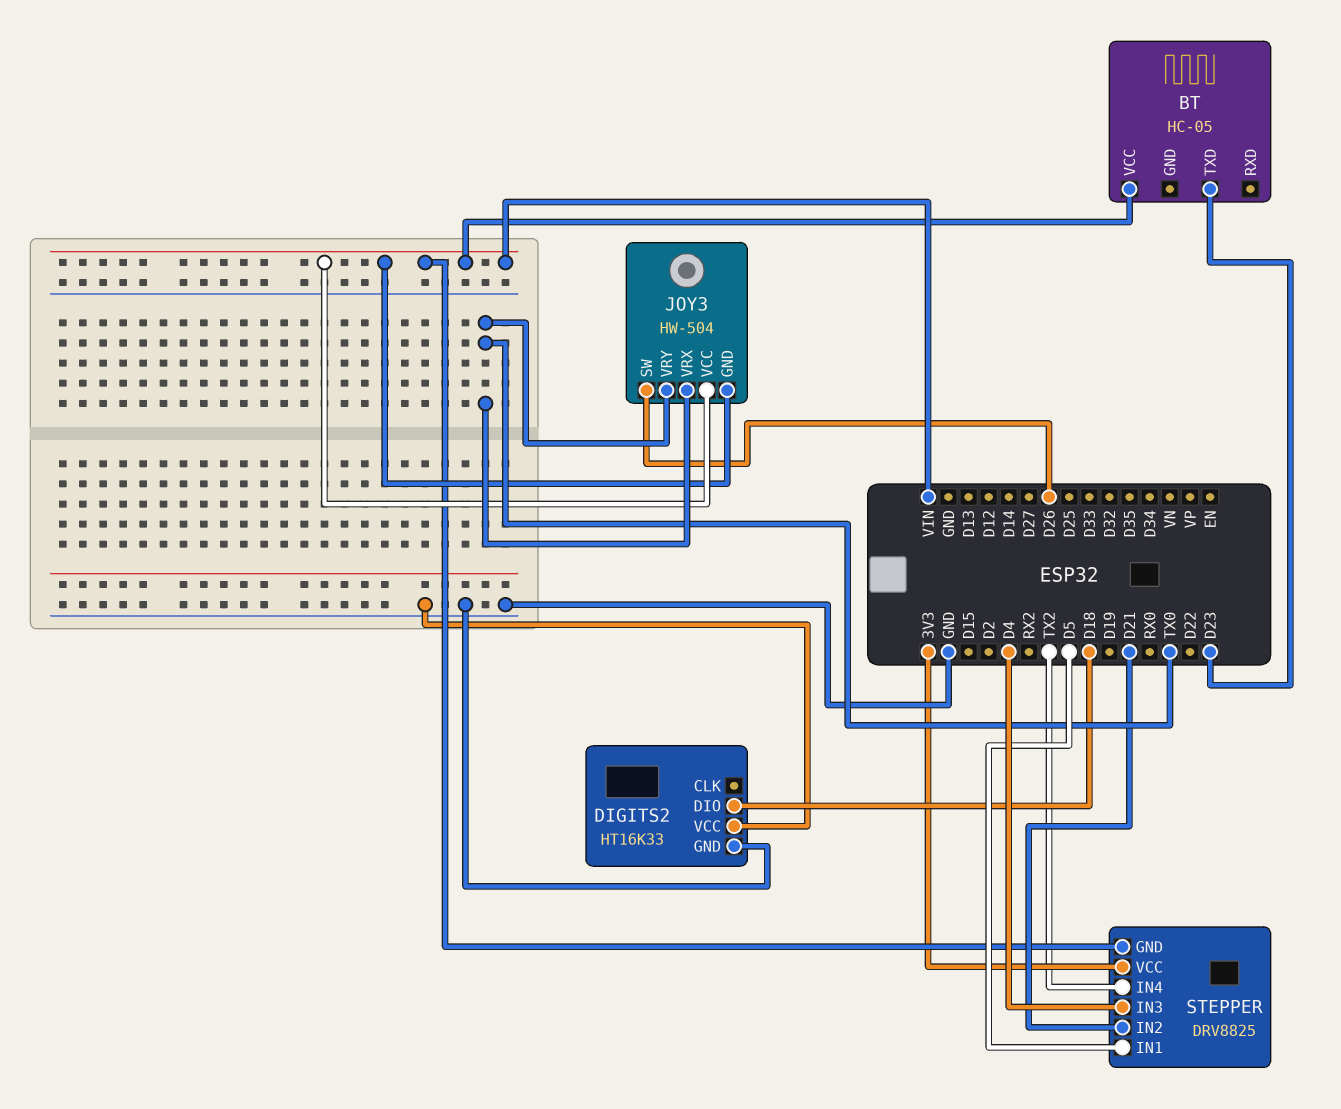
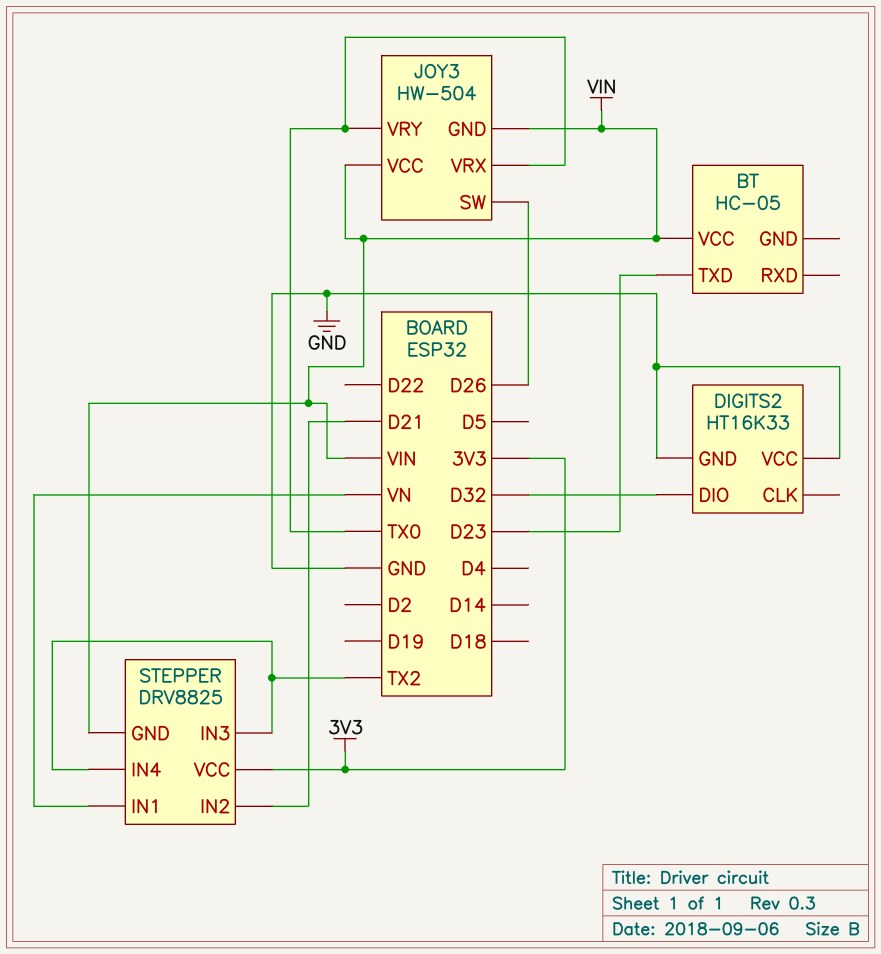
DIGITS2 pin DIO: D18 -> D32
STEPPER pin IN1: D5 -> VN
STEPPER pin IN3: D4 -> TX2

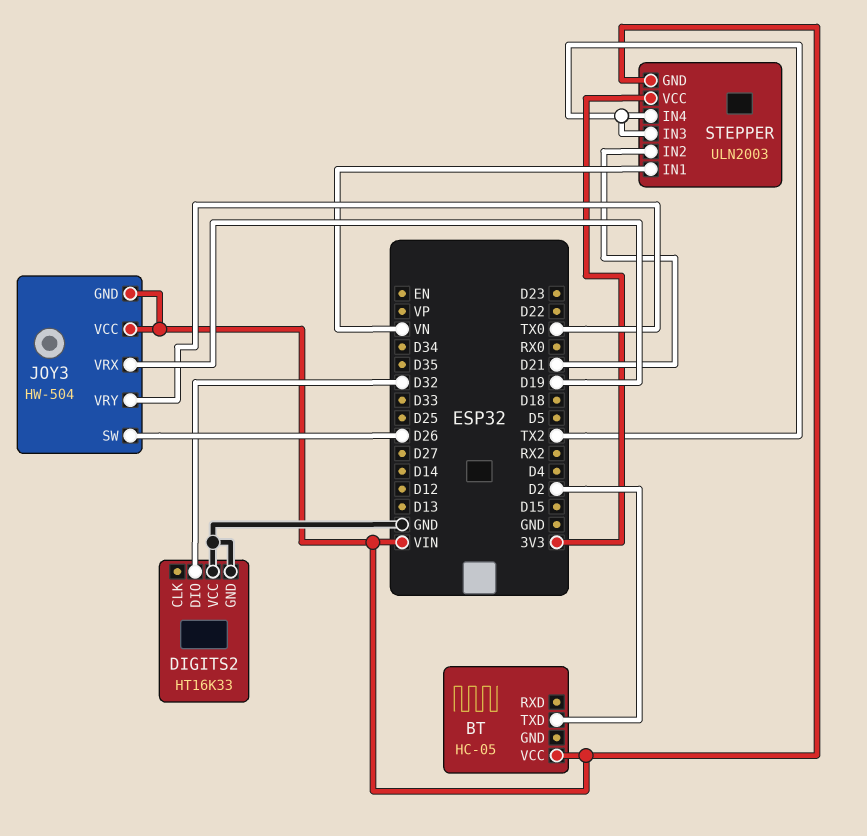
BT pin TXD: D23 -> D2
JOY3 pin VRX: TX0 -> D19
STEPPER: DRV8825 -> ULN2003

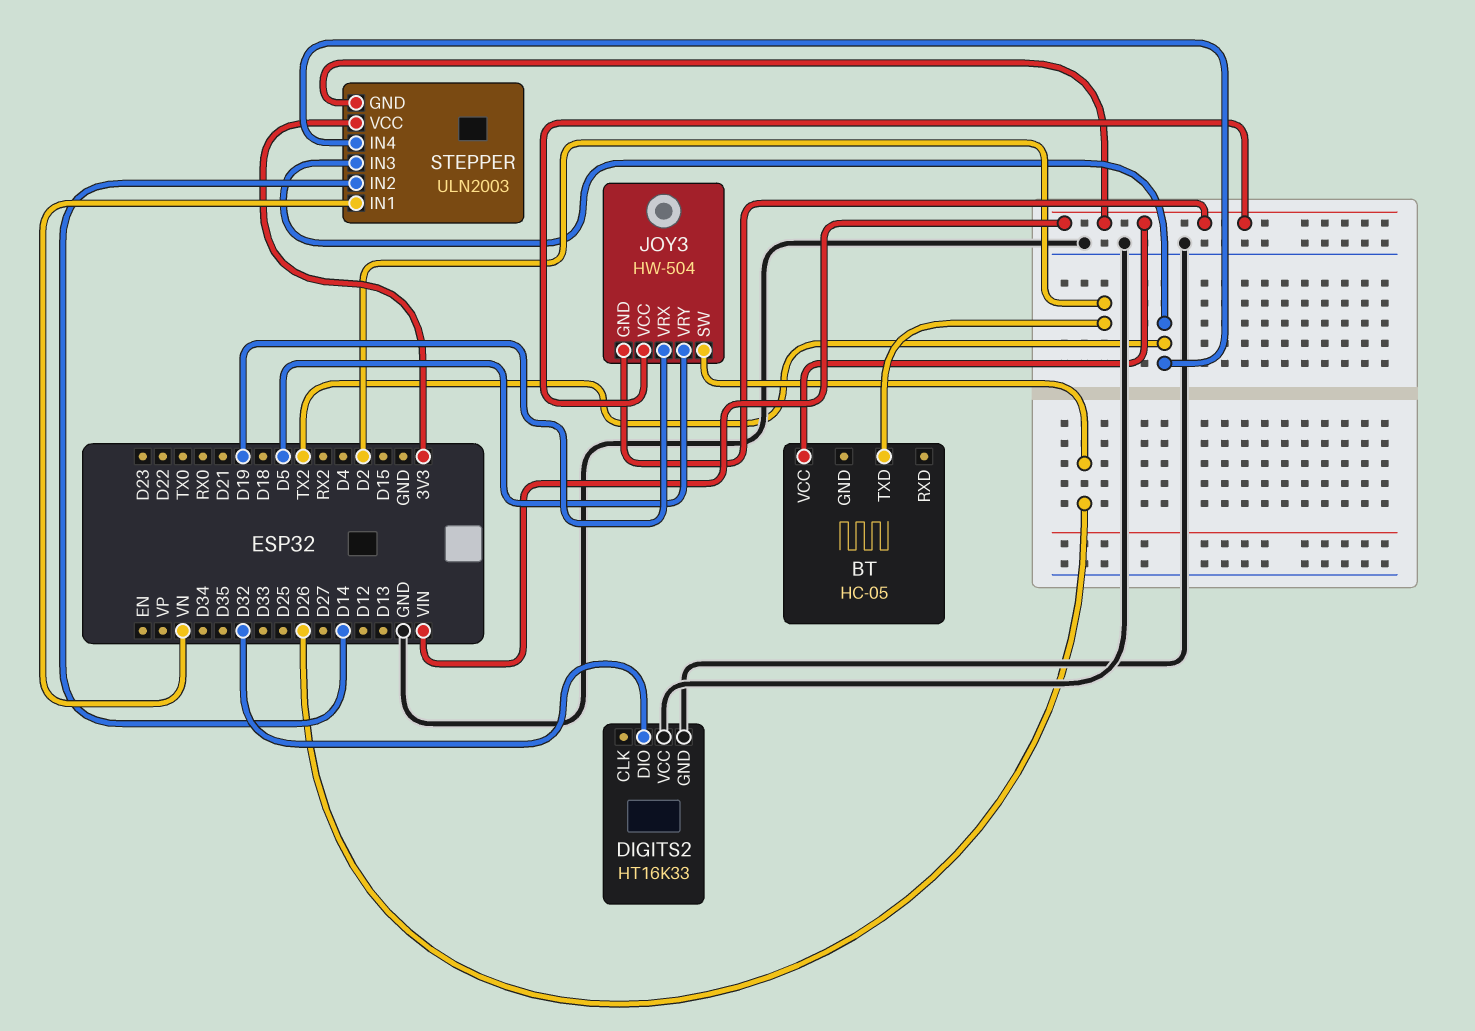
JOY3 pin VRY: TX0 -> D5
STEPPER pin IN2: D21 -> D14

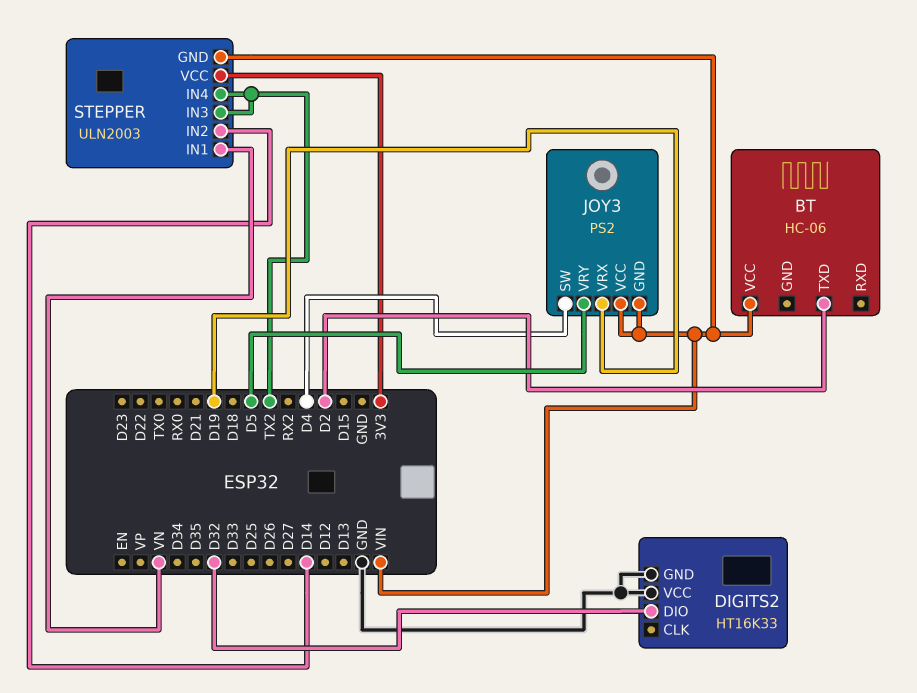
BT: HC-05 -> HC-06
JOY3: HW-504 -> PS2
JOY3 pin SW: D26 -> D4

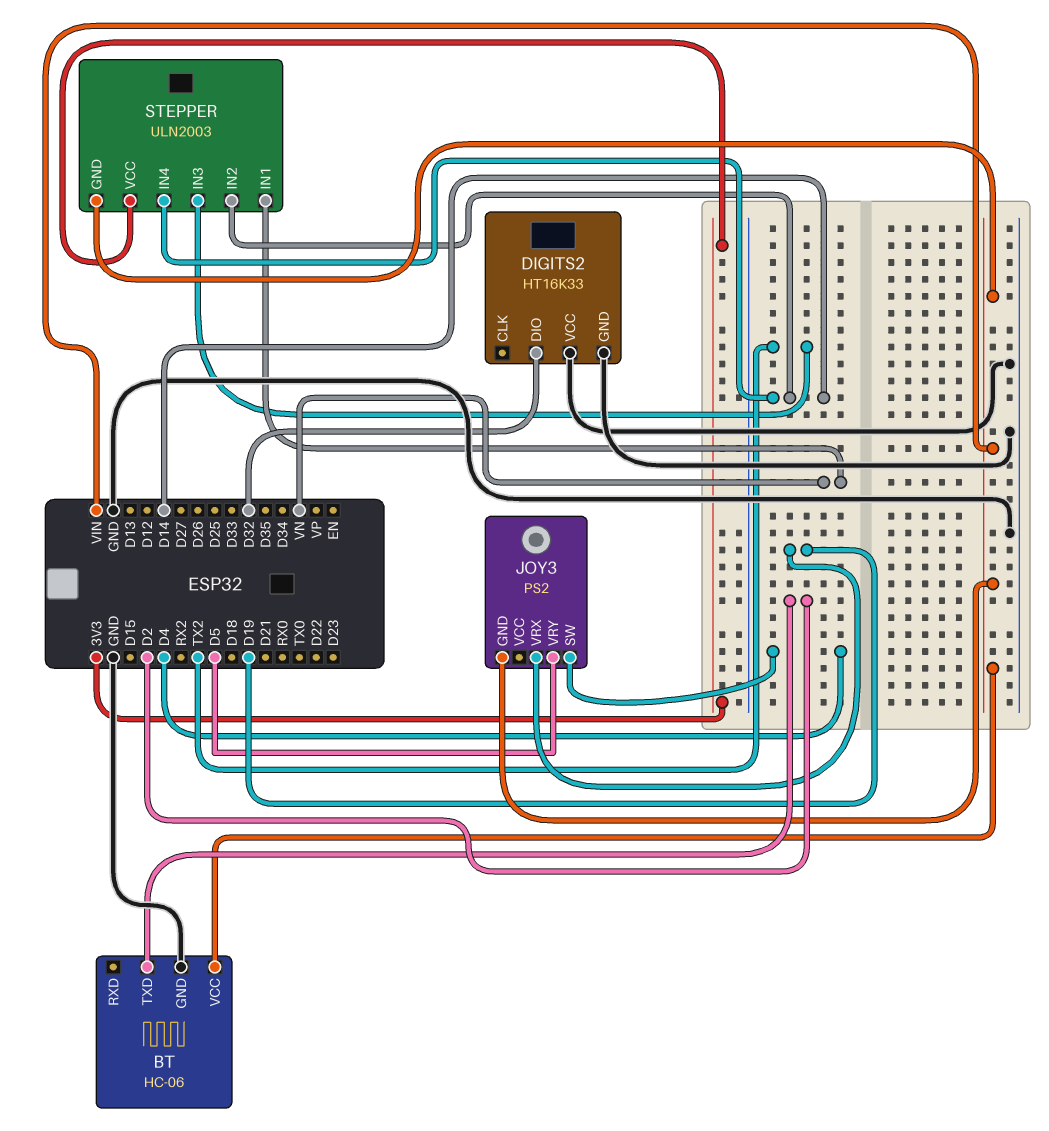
BT pin GND: none -> GND
JOY3 pin VCC: VIN -> none
STEPPER pin IN4: TX2 -> D14

